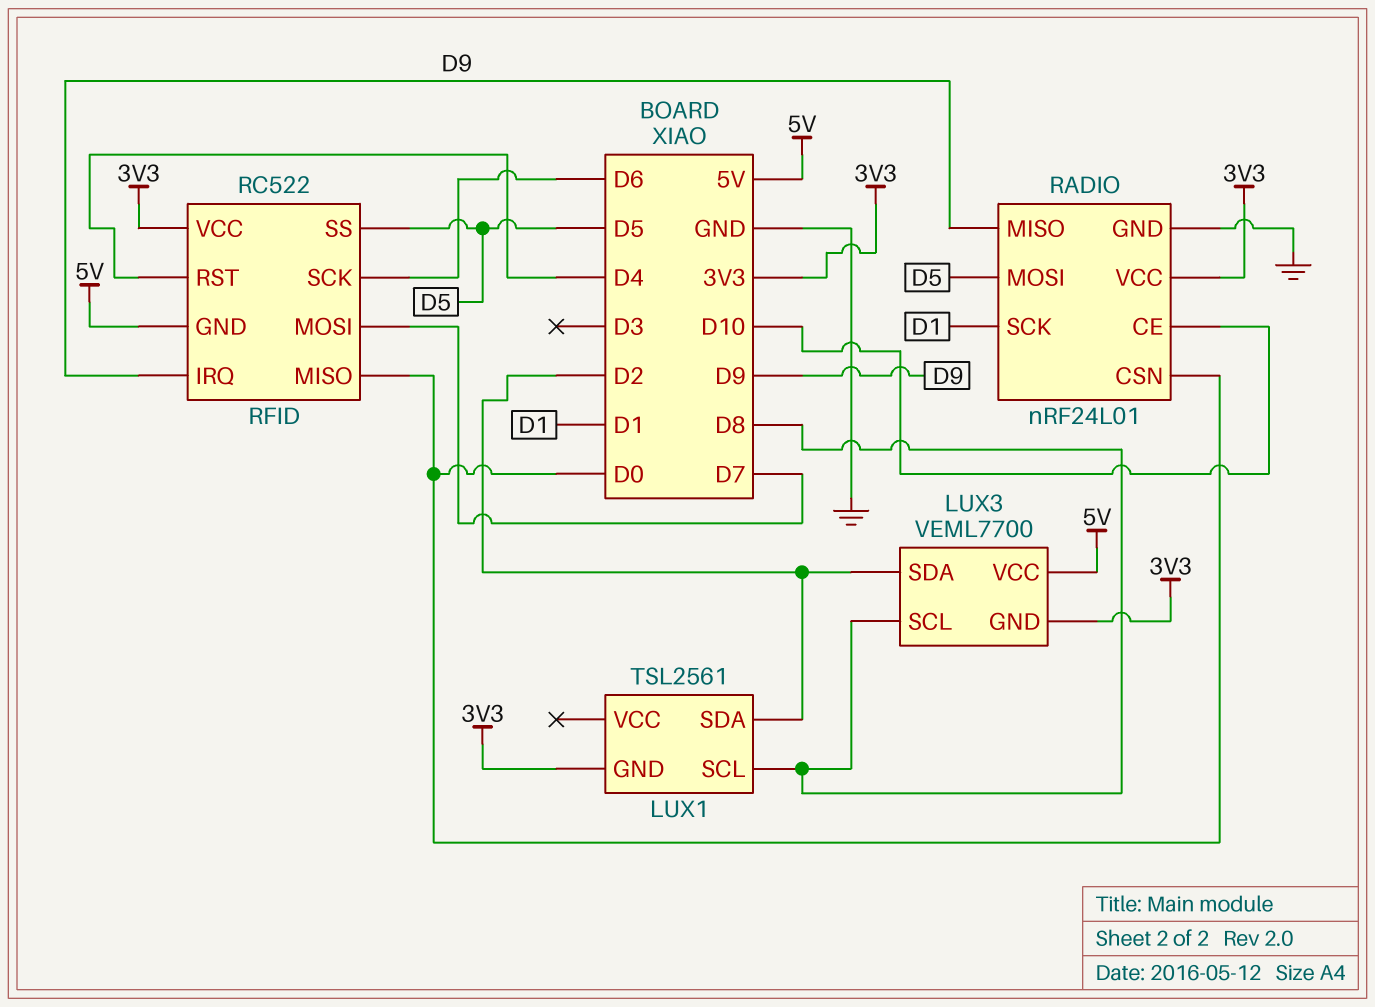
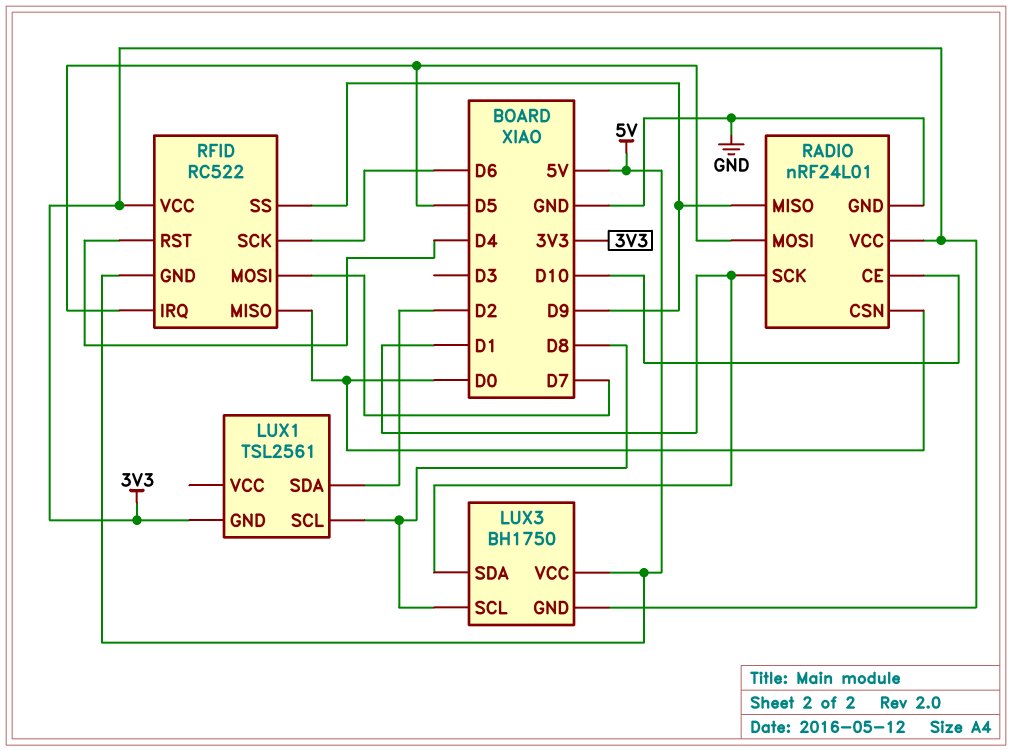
LUX3: VEML7700 -> BH1750
LUX3 pin SDA: D2 -> D1
RFID pin IRQ: D9 -> D5
RFID pin SS: D5 -> D9

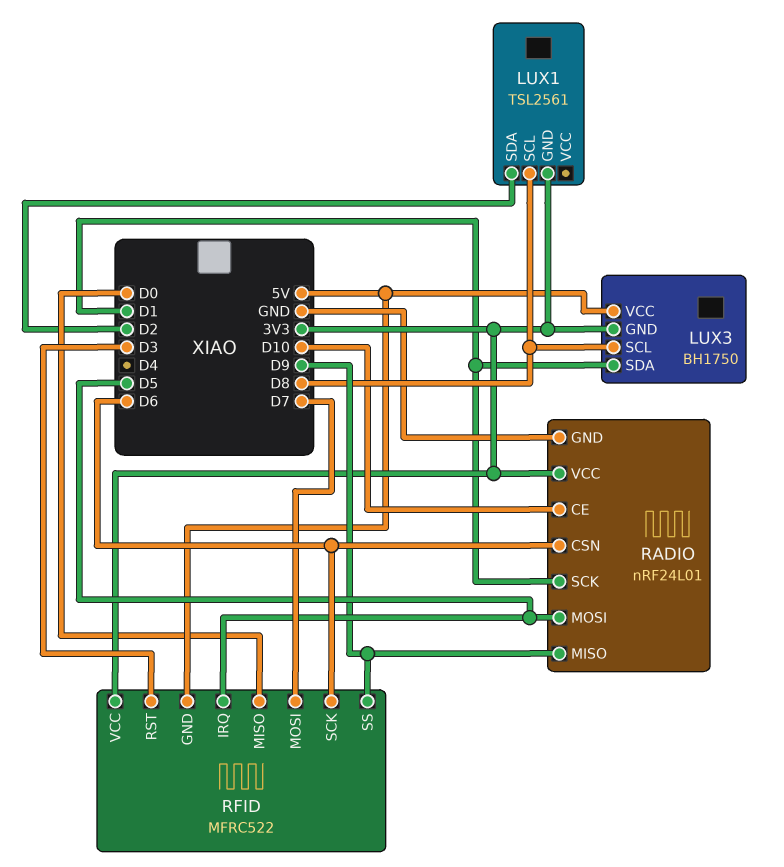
RADIO pin CSN: D0 -> D6
RFID: RC522 -> MFRC522
RFID pin RST: D4 -> D3

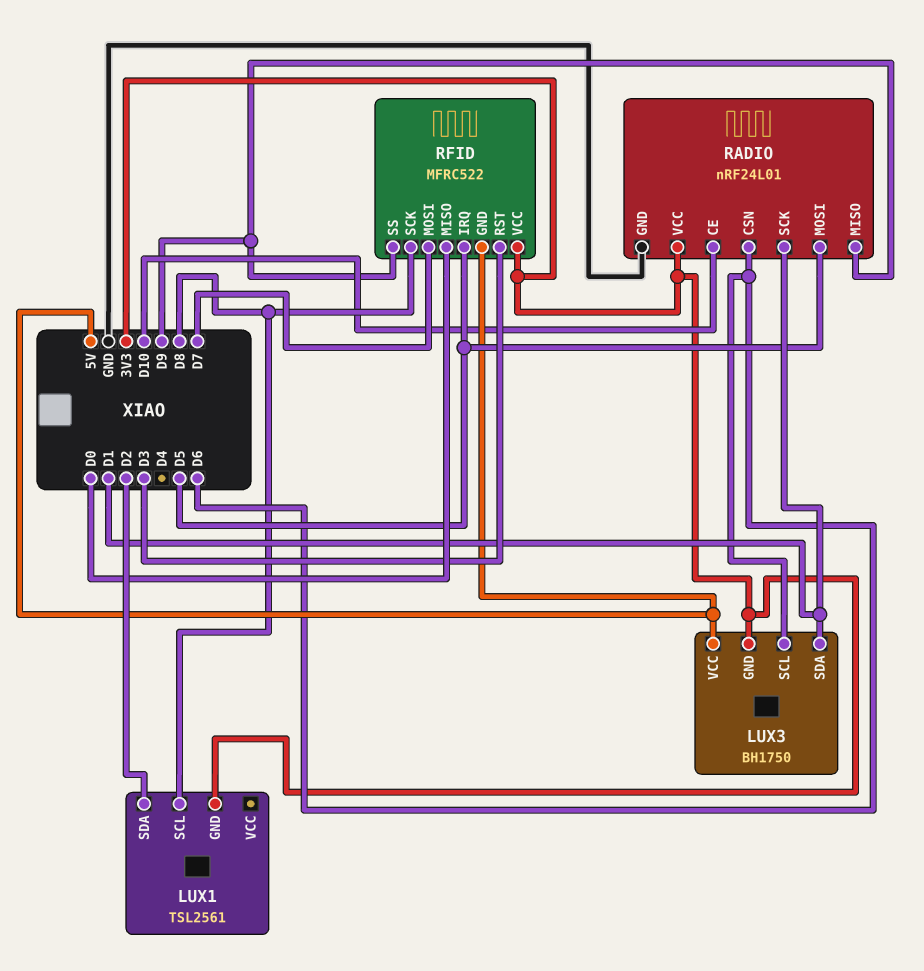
LUX3 pin SCL: D8 -> D6
RFID pin SCK: D6 -> D8

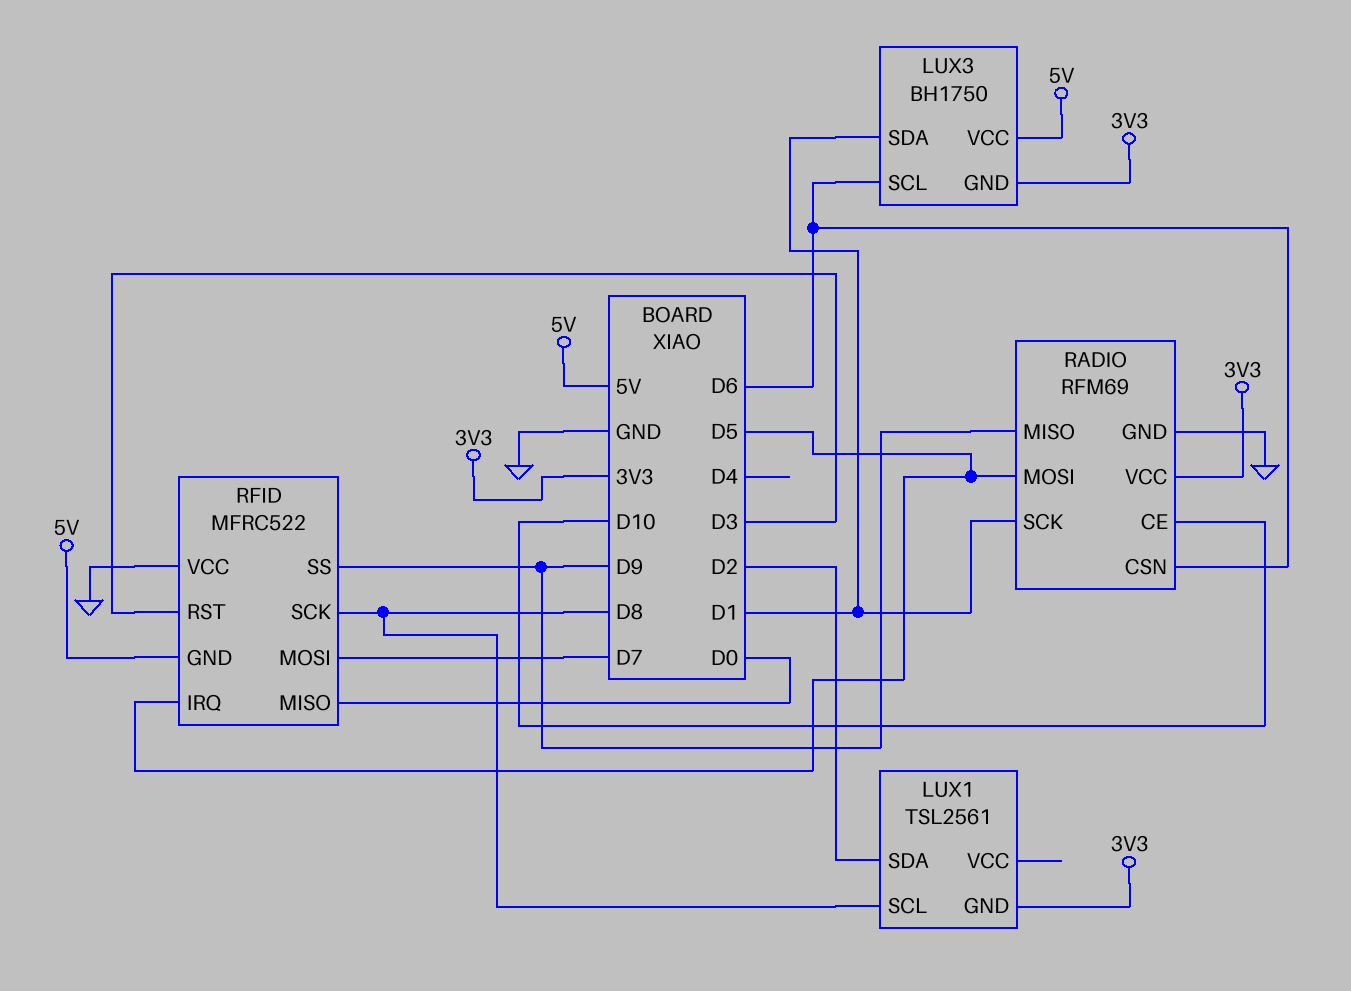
RADIO: nRF24L01 -> RFM69
RFID pin VCC: 3V3 -> GND

